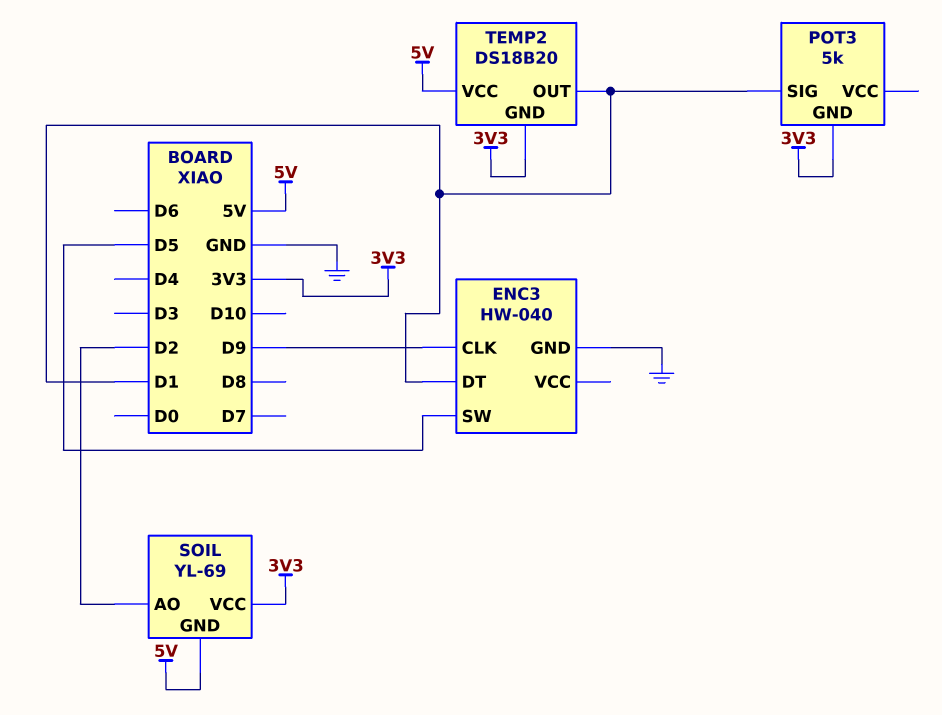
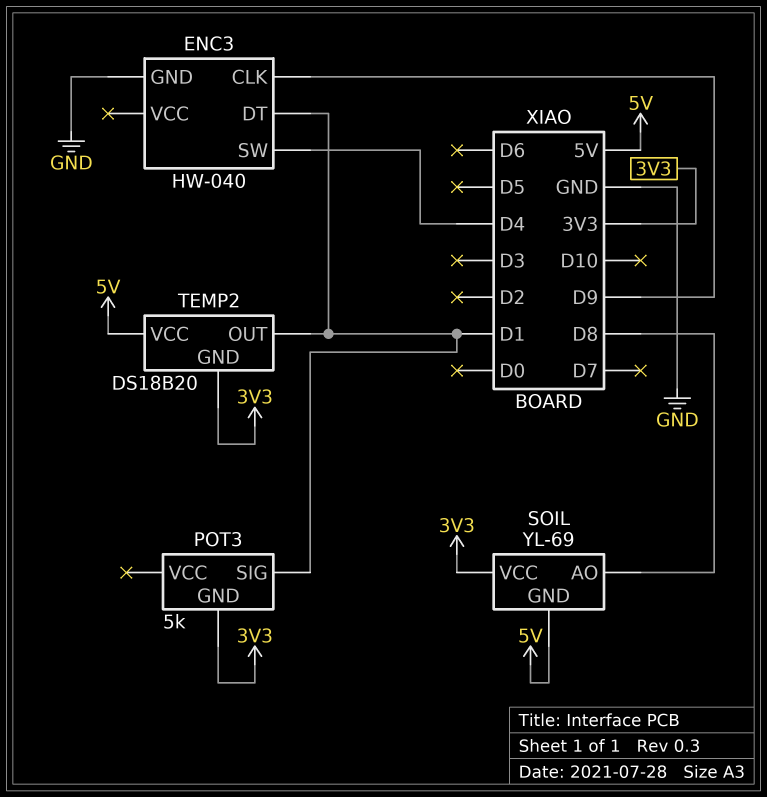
ENC3 pin SW: D5 -> D4
SOIL pin AO: D2 -> D8

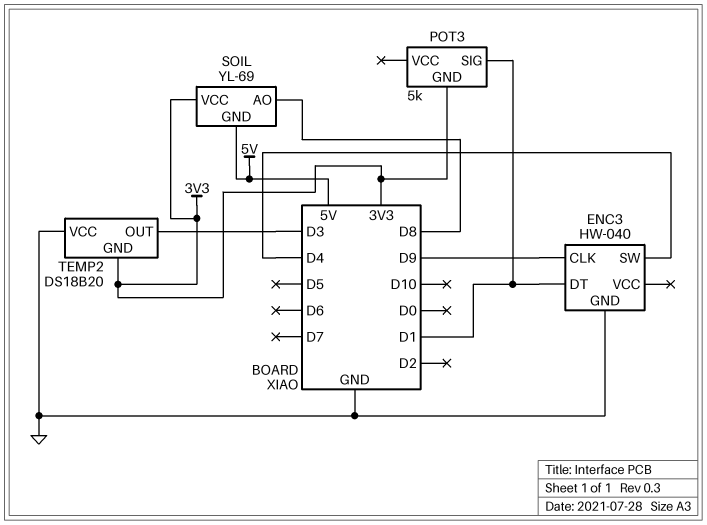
TEMP2 pin OUT: D1 -> D3
TEMP2 pin VCC: 5V -> GND

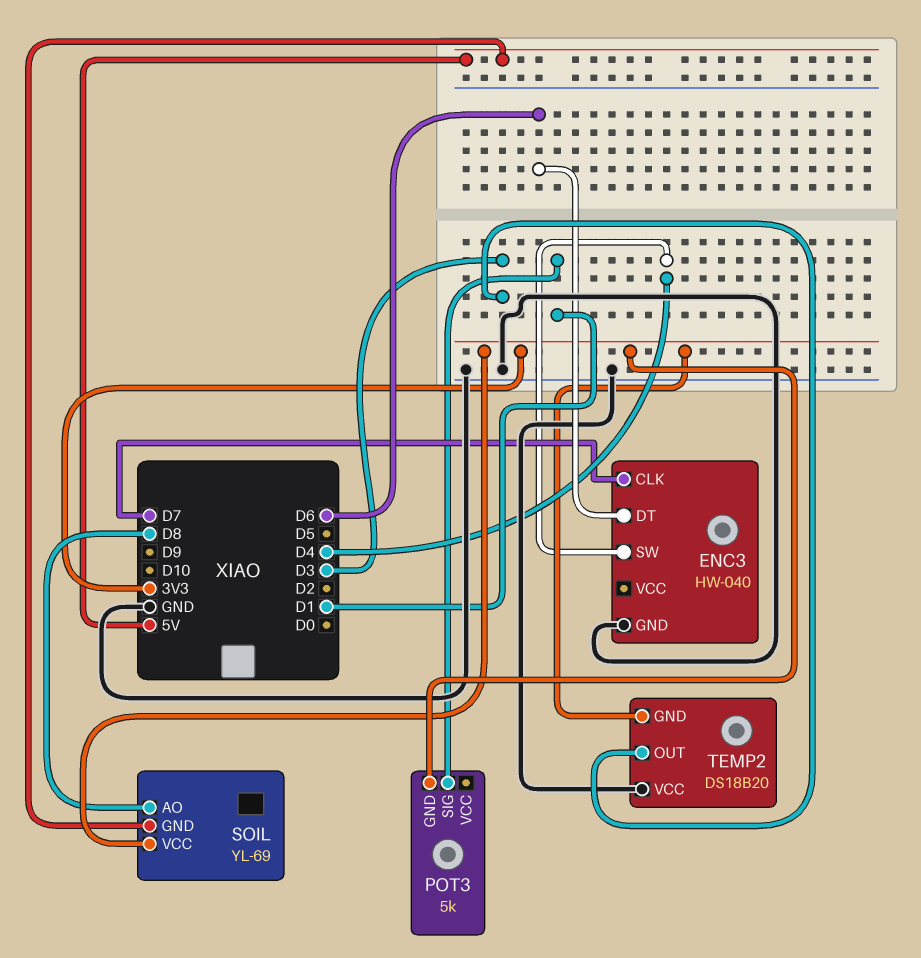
ENC3 pin CLK: D9 -> D7
ENC3 pin DT: D1 -> D6

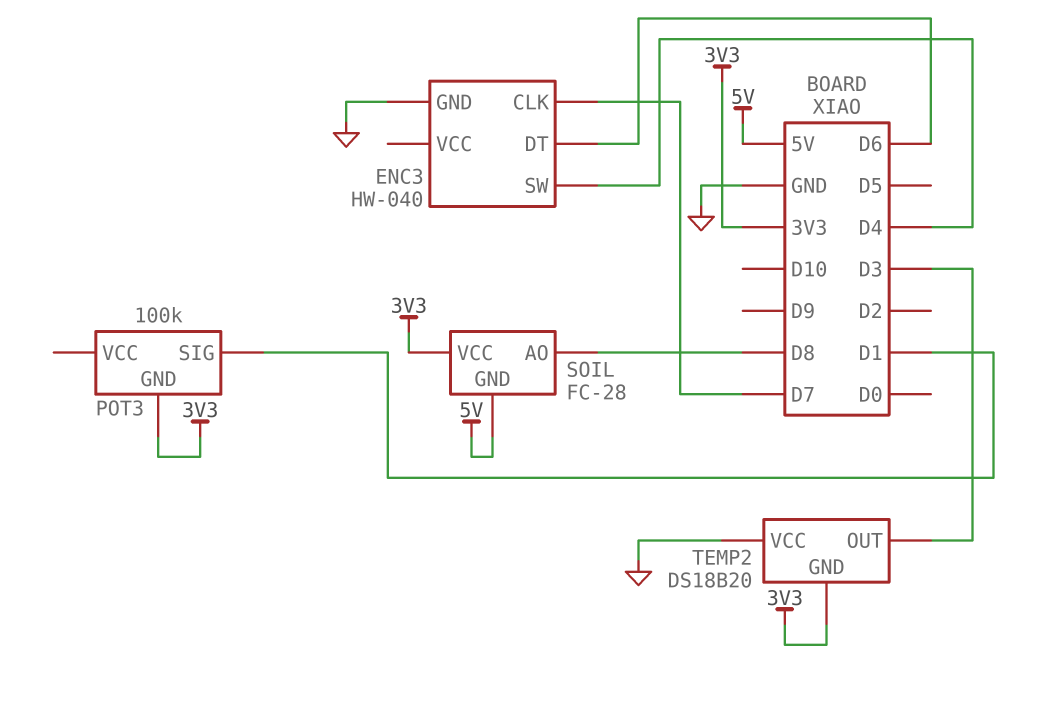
POT3: 5k -> 100k
SOIL: YL-69 -> FC-28

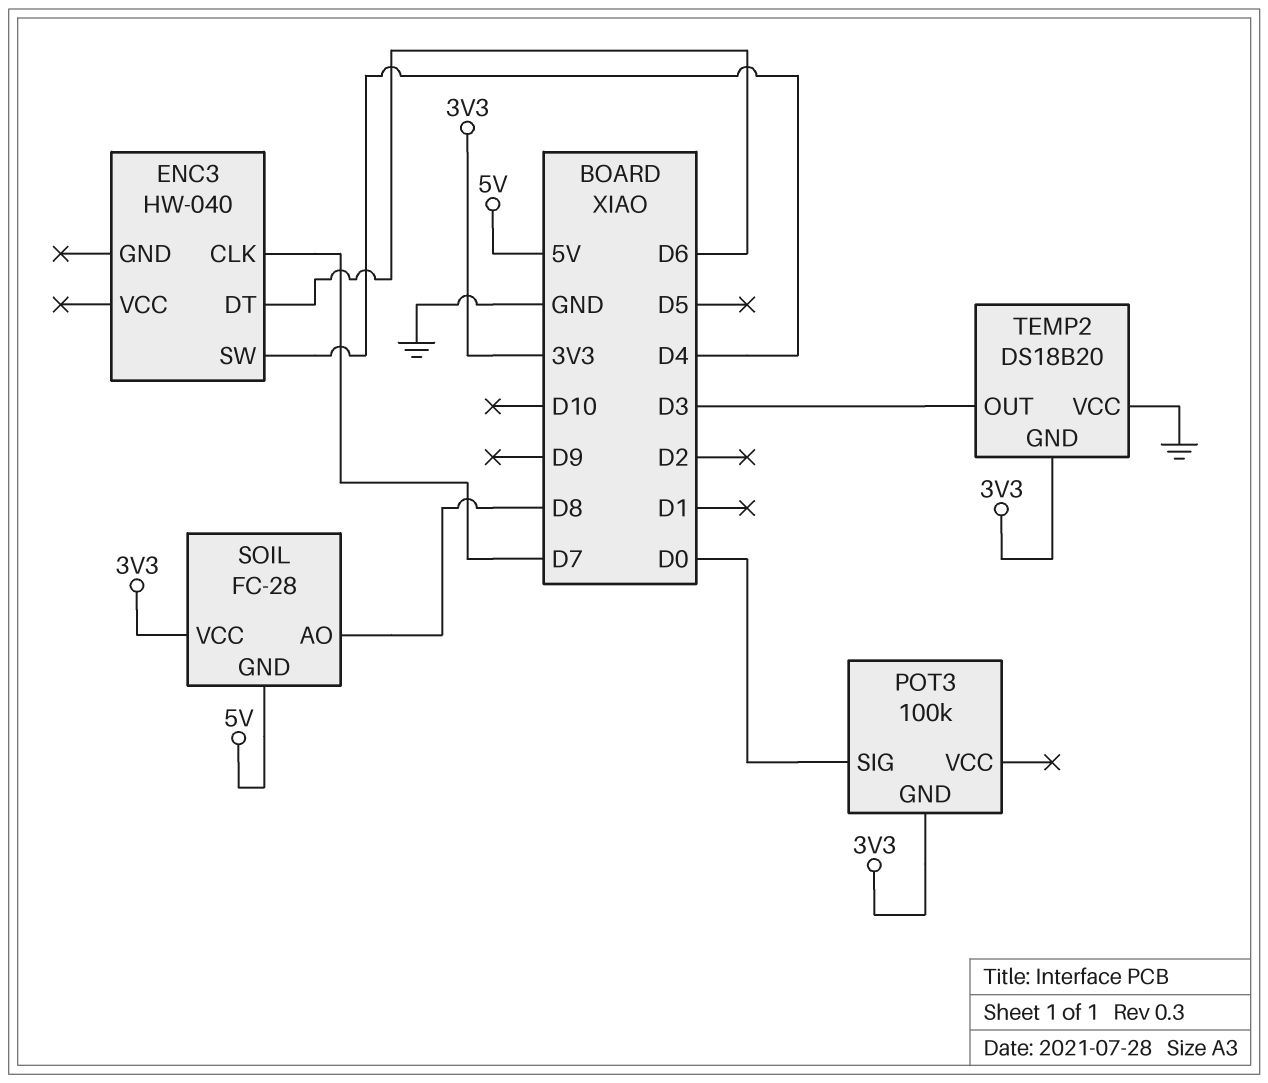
ENC3 pin GND: GND -> none
POT3 pin SIG: D1 -> D0

